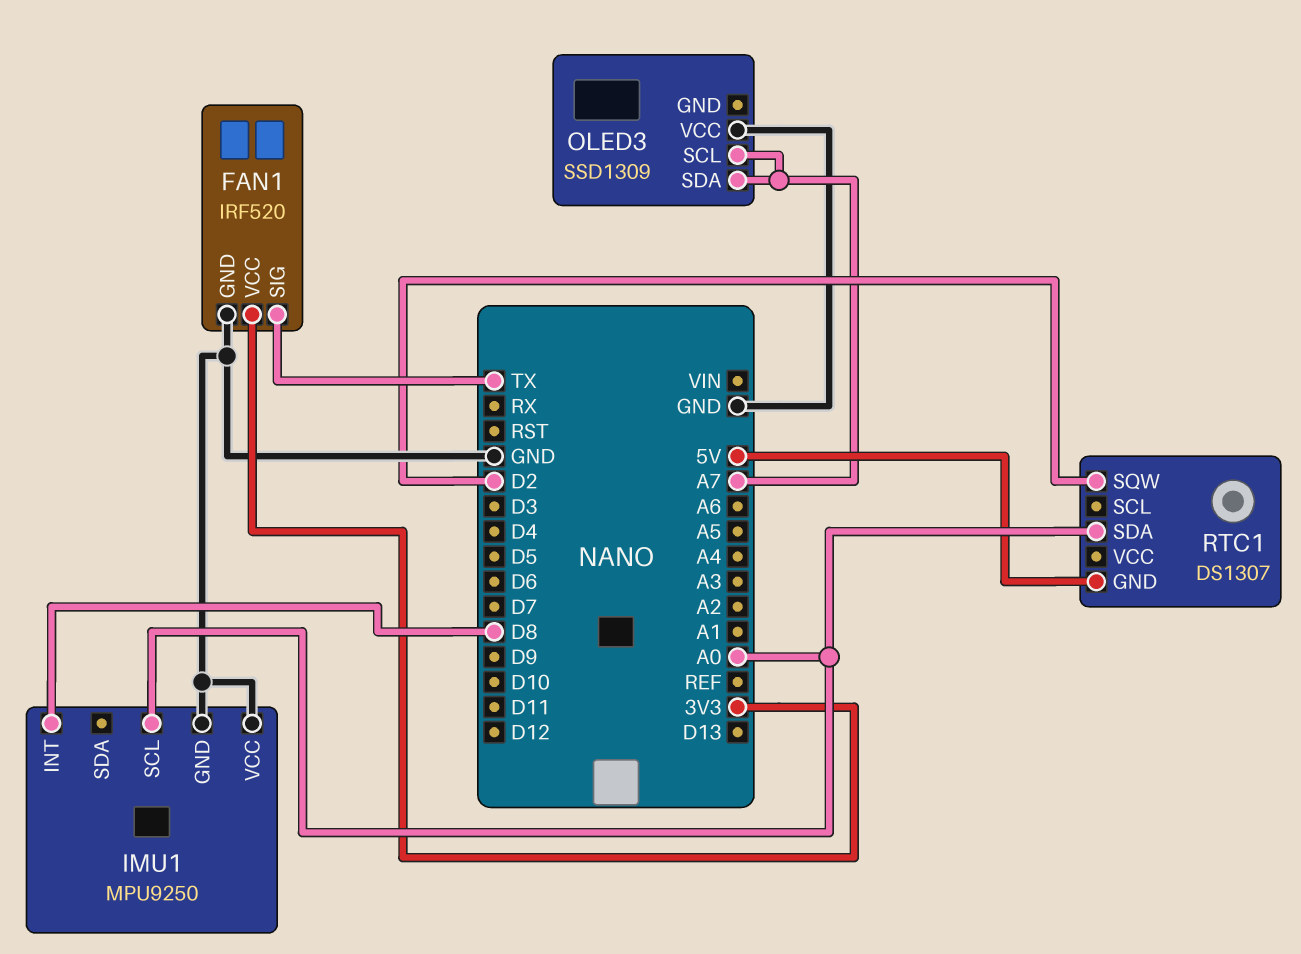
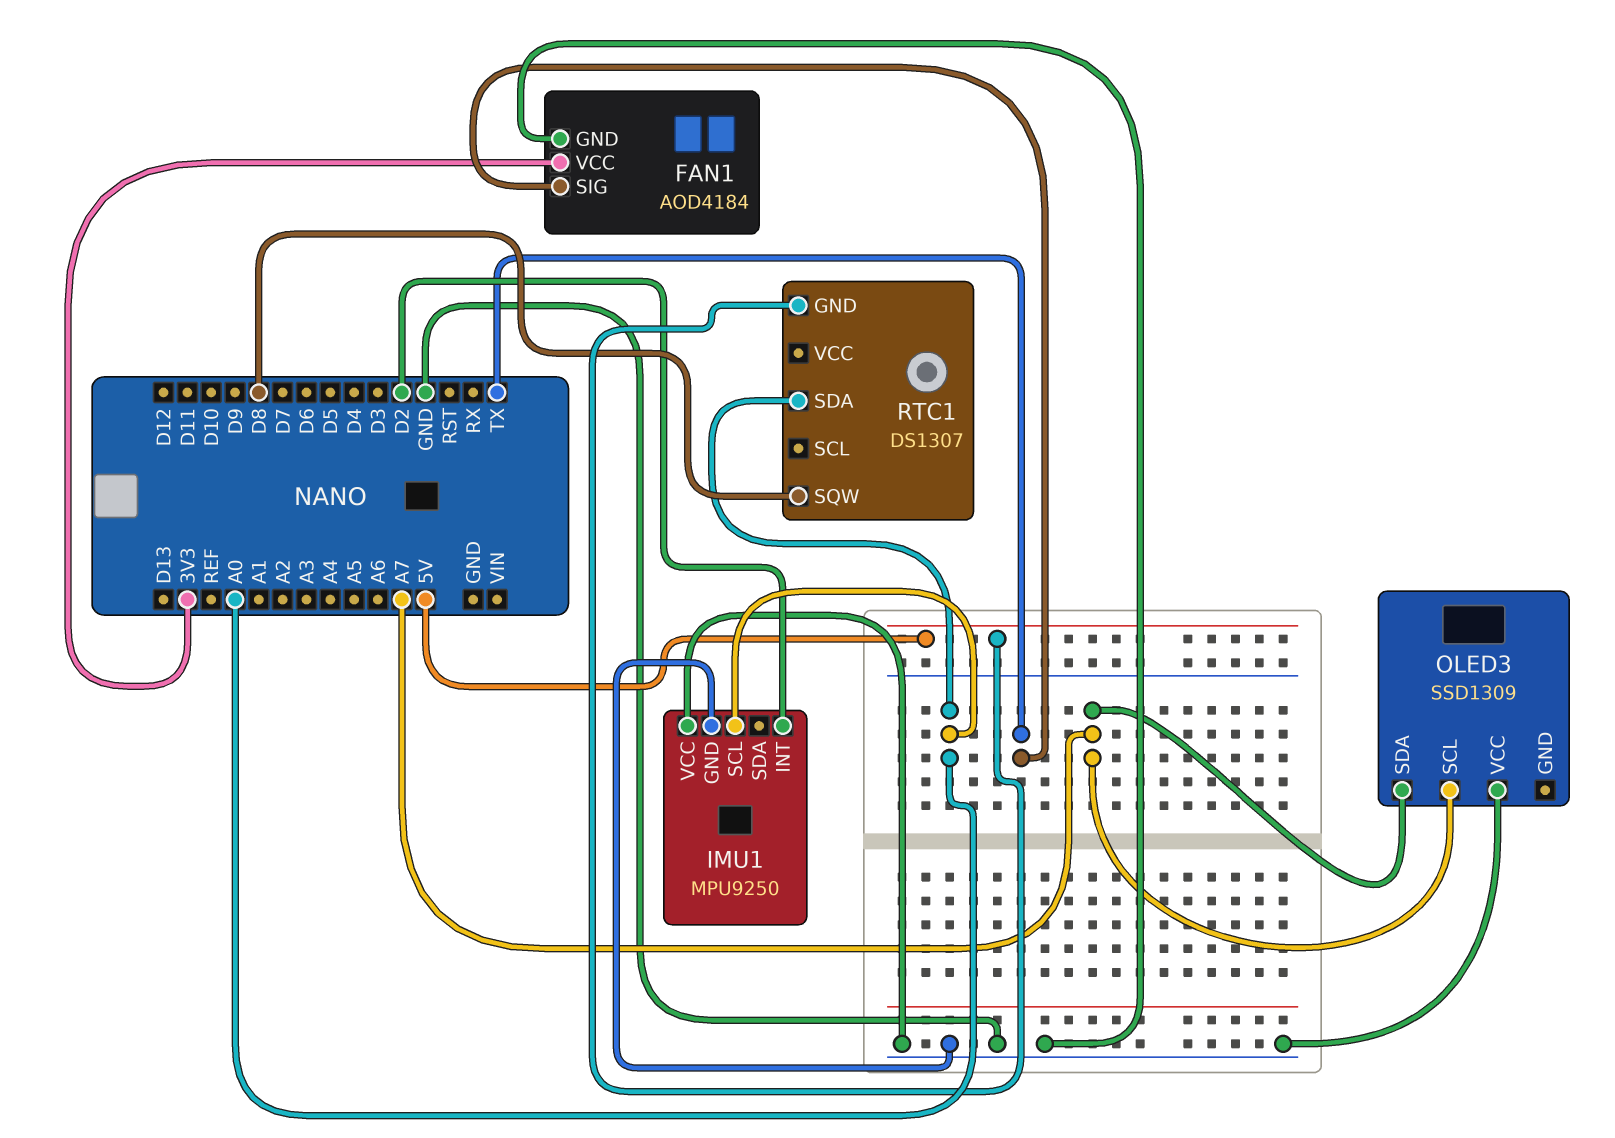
FAN1: IRF520 -> AOD4184
IMU1 pin INT: D8 -> D2
RTC1 pin SQW: D2 -> D8

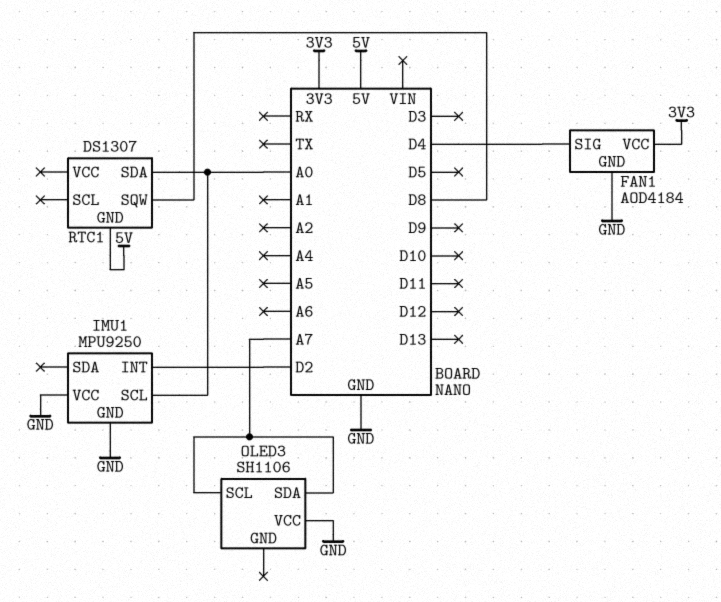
FAN1 pin SIG: TX -> D4
OLED3: SSD1309 -> SH1106

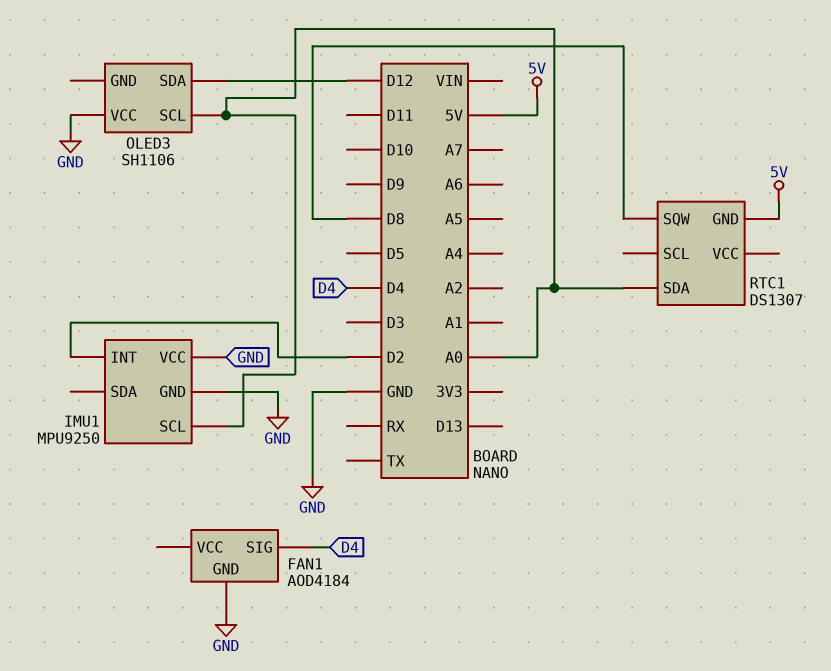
FAN1 pin VCC: 3V3 -> none
OLED3 pin SCL: A7 -> A0
OLED3 pin SDA: A7 -> D12

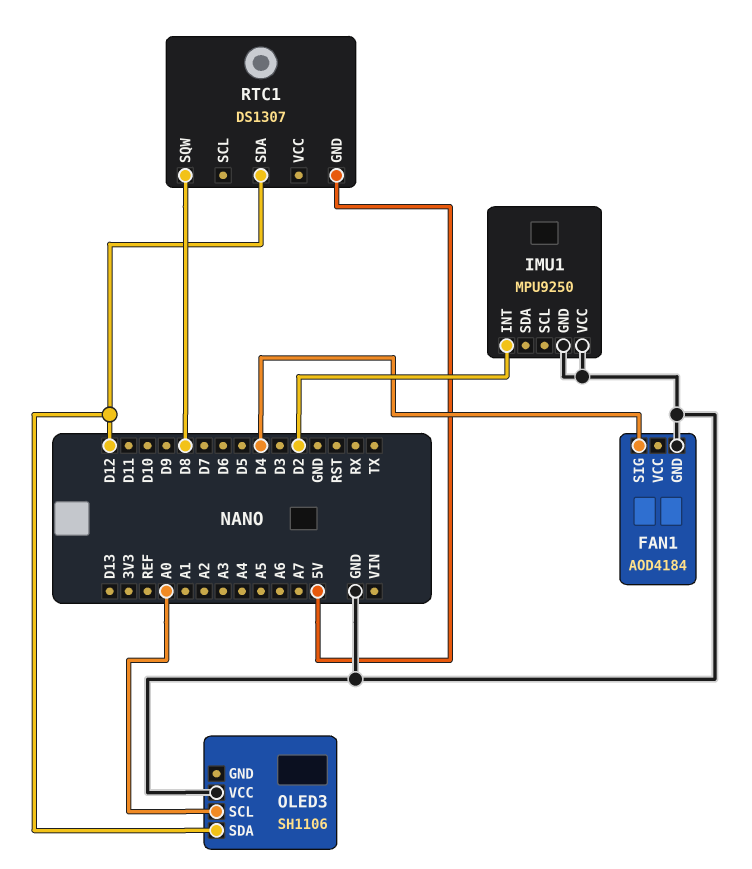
IMU1 pin SCL: A0 -> none
RTC1 pin SDA: A0 -> D12

